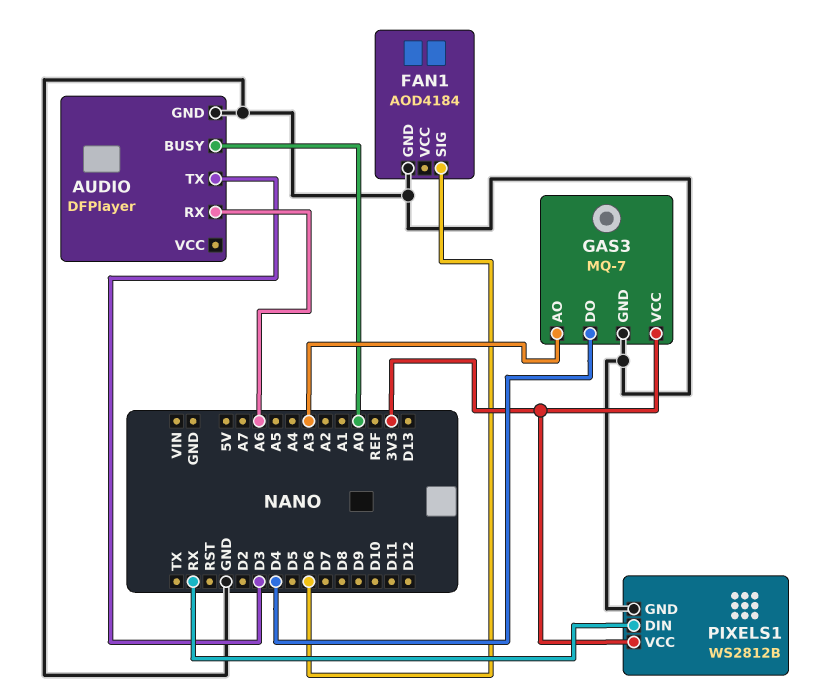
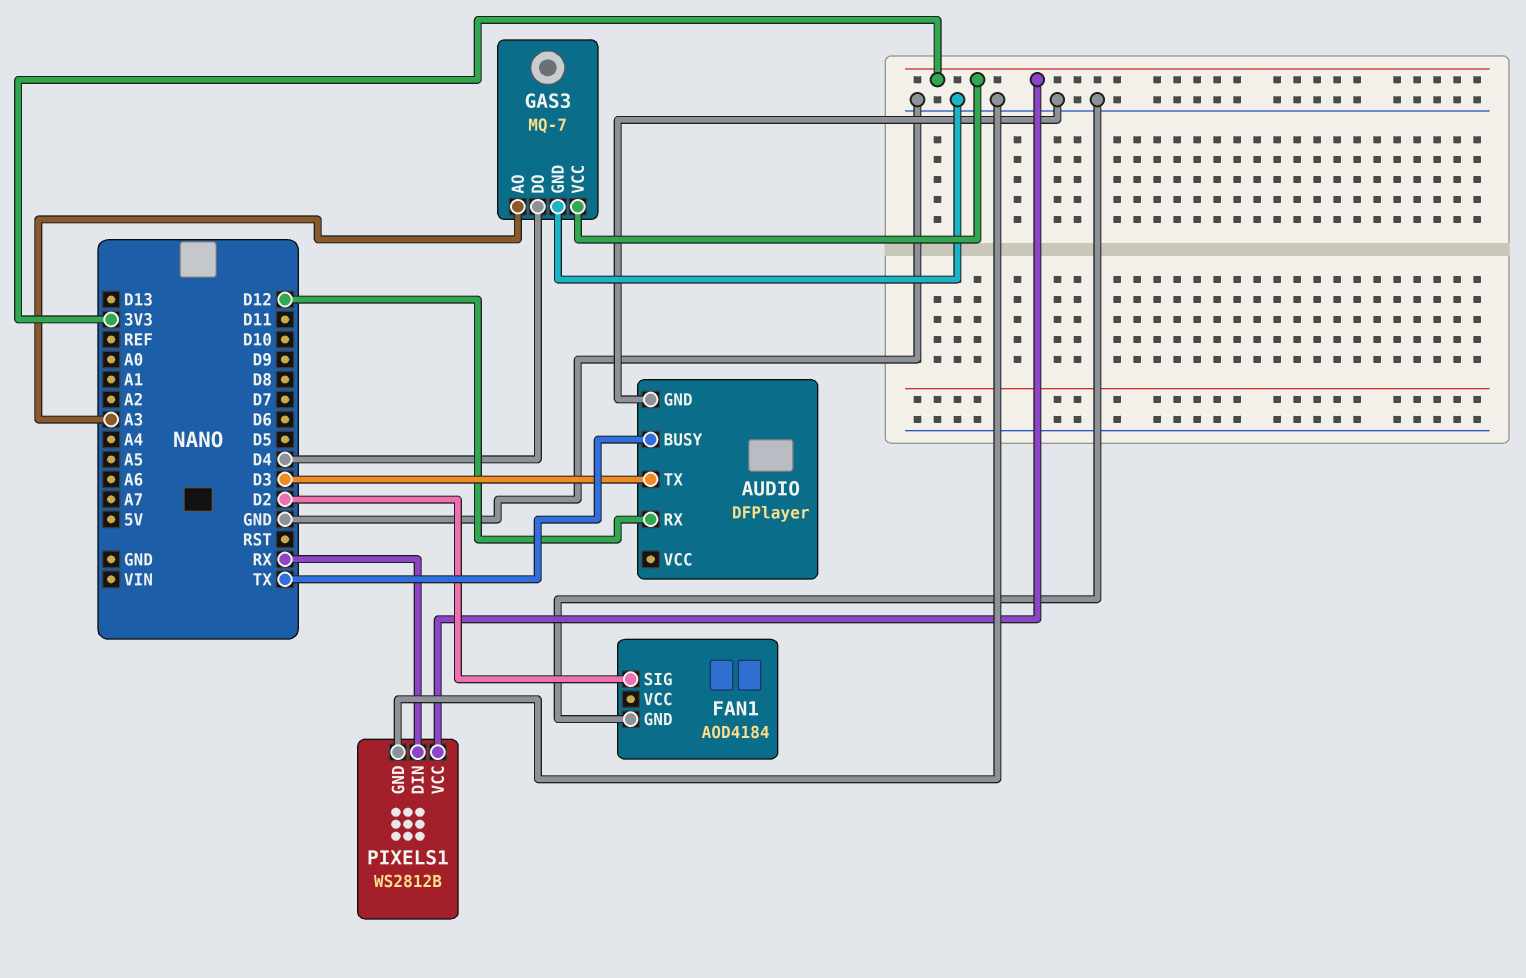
AUDIO pin BUSY: A0 -> TX
AUDIO pin RX: A6 -> D12
FAN1 pin SIG: D6 -> D2

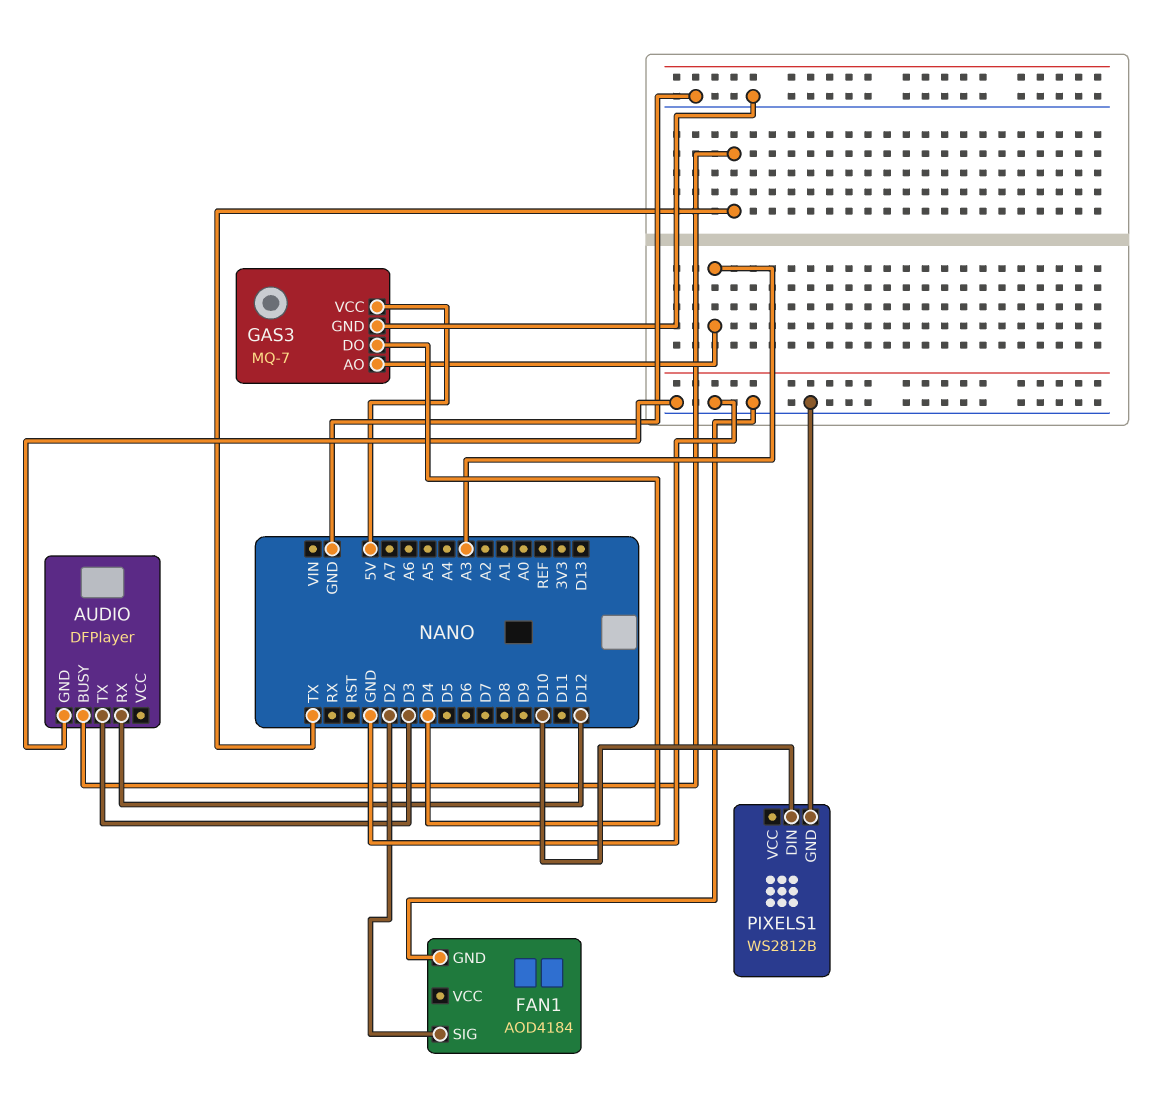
GAS3 pin VCC: 3V3 -> 5V
PIXELS1 pin DIN: RX -> D10
PIXELS1 pin VCC: 3V3 -> none

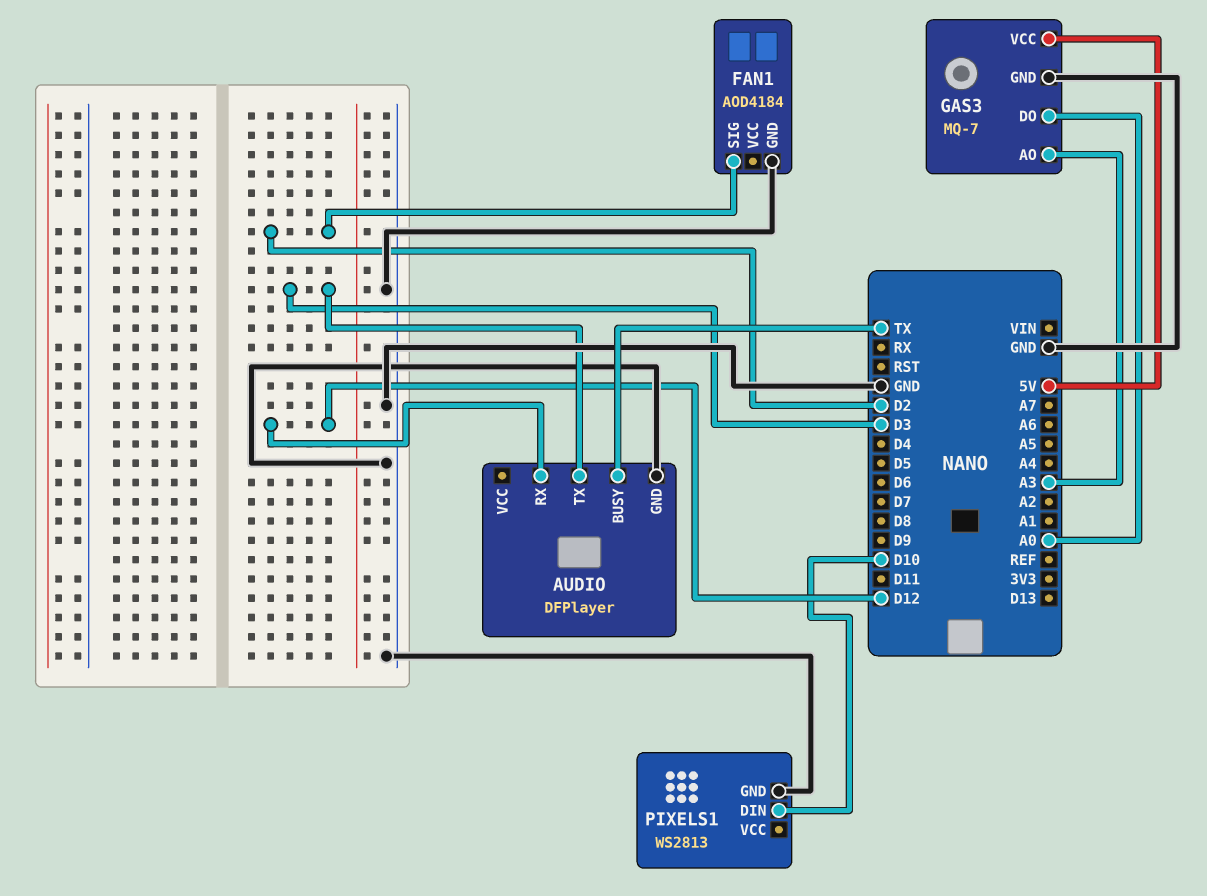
GAS3 pin DO: D4 -> A0
PIXELS1: WS2812B -> WS2813

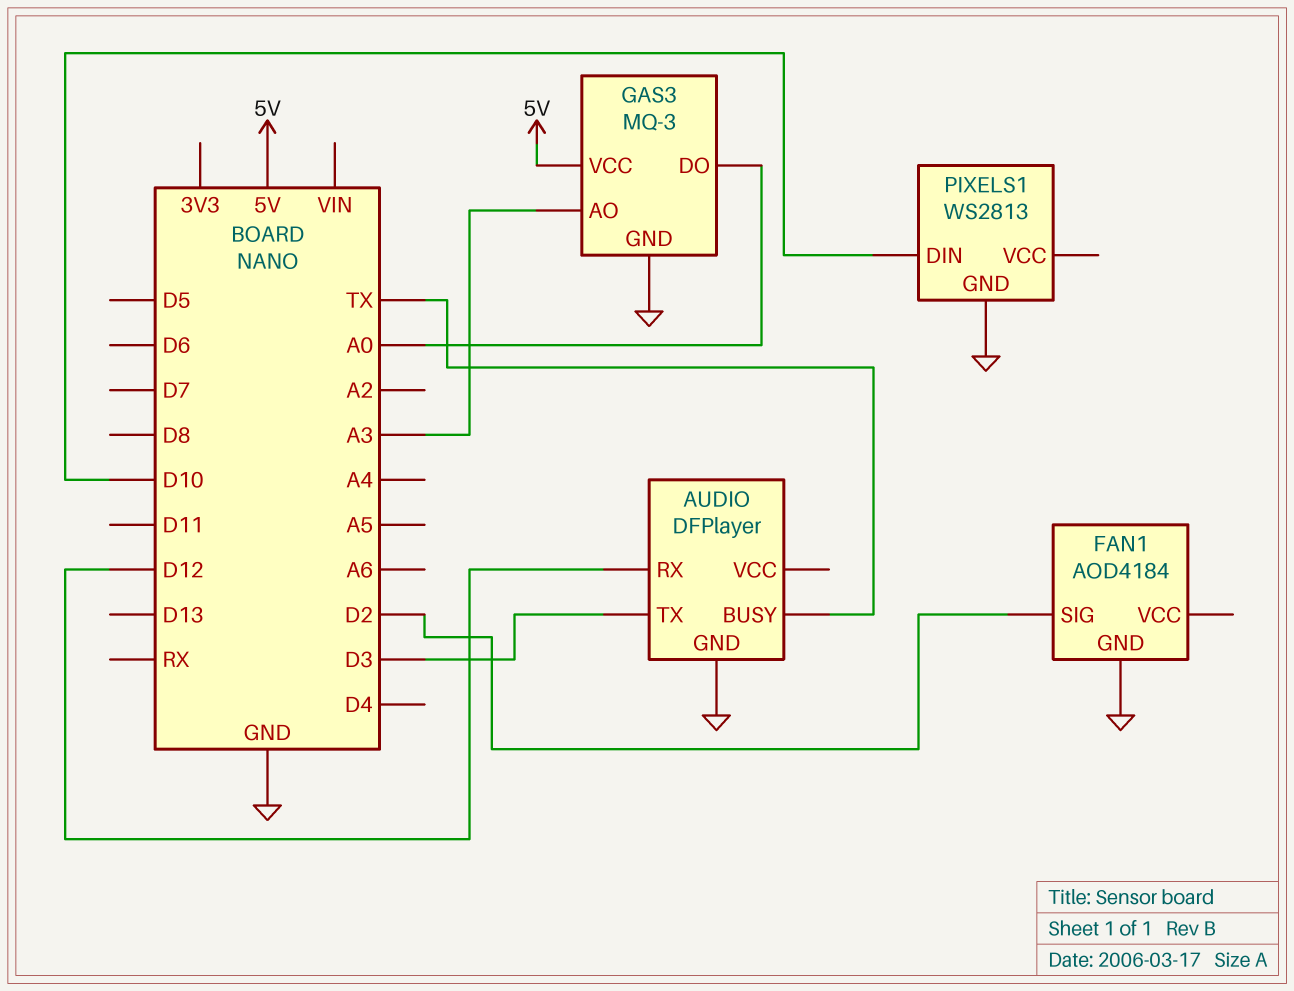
GAS3: MQ-7 -> MQ-3

